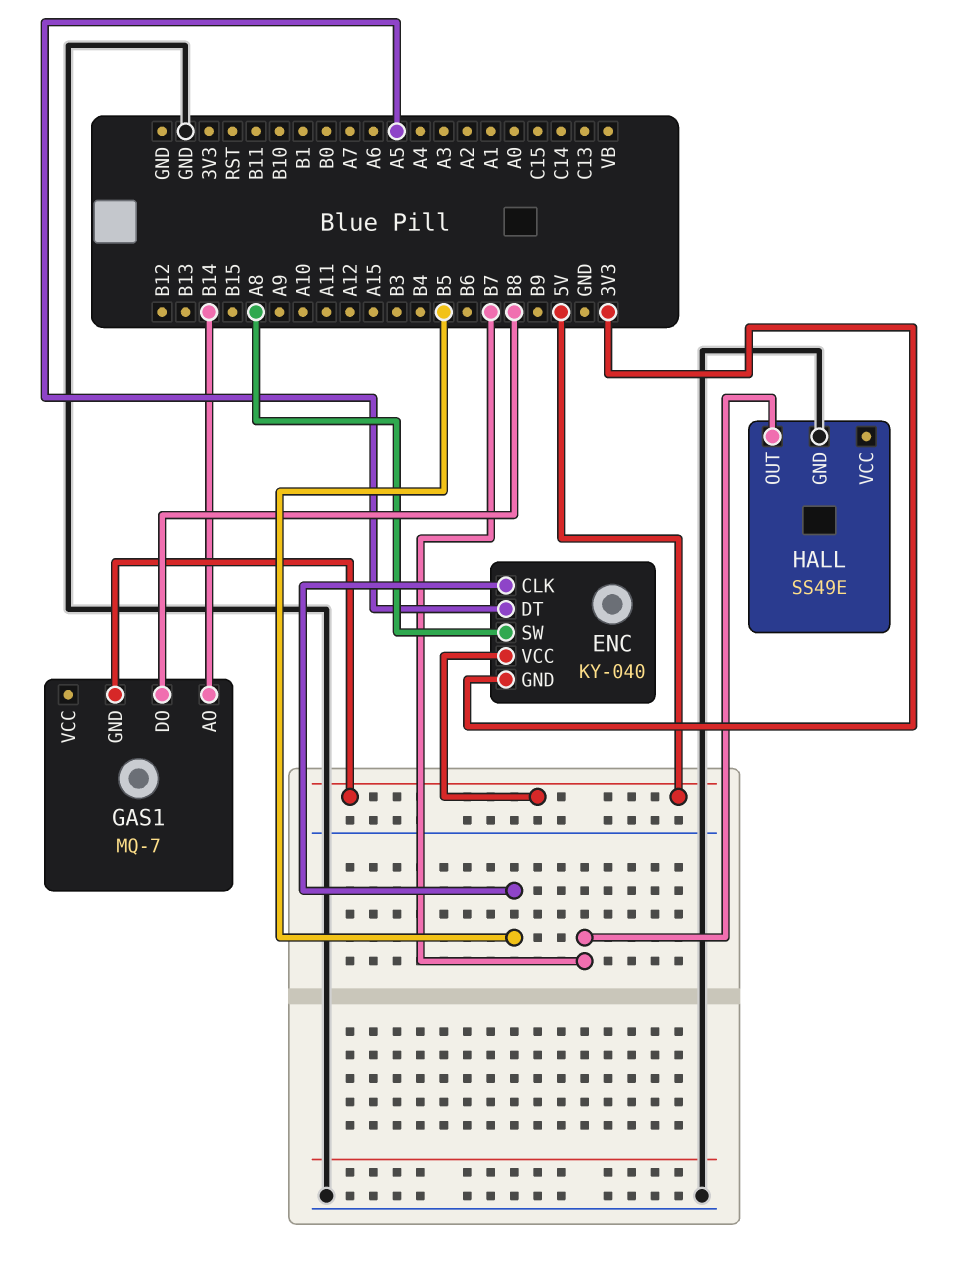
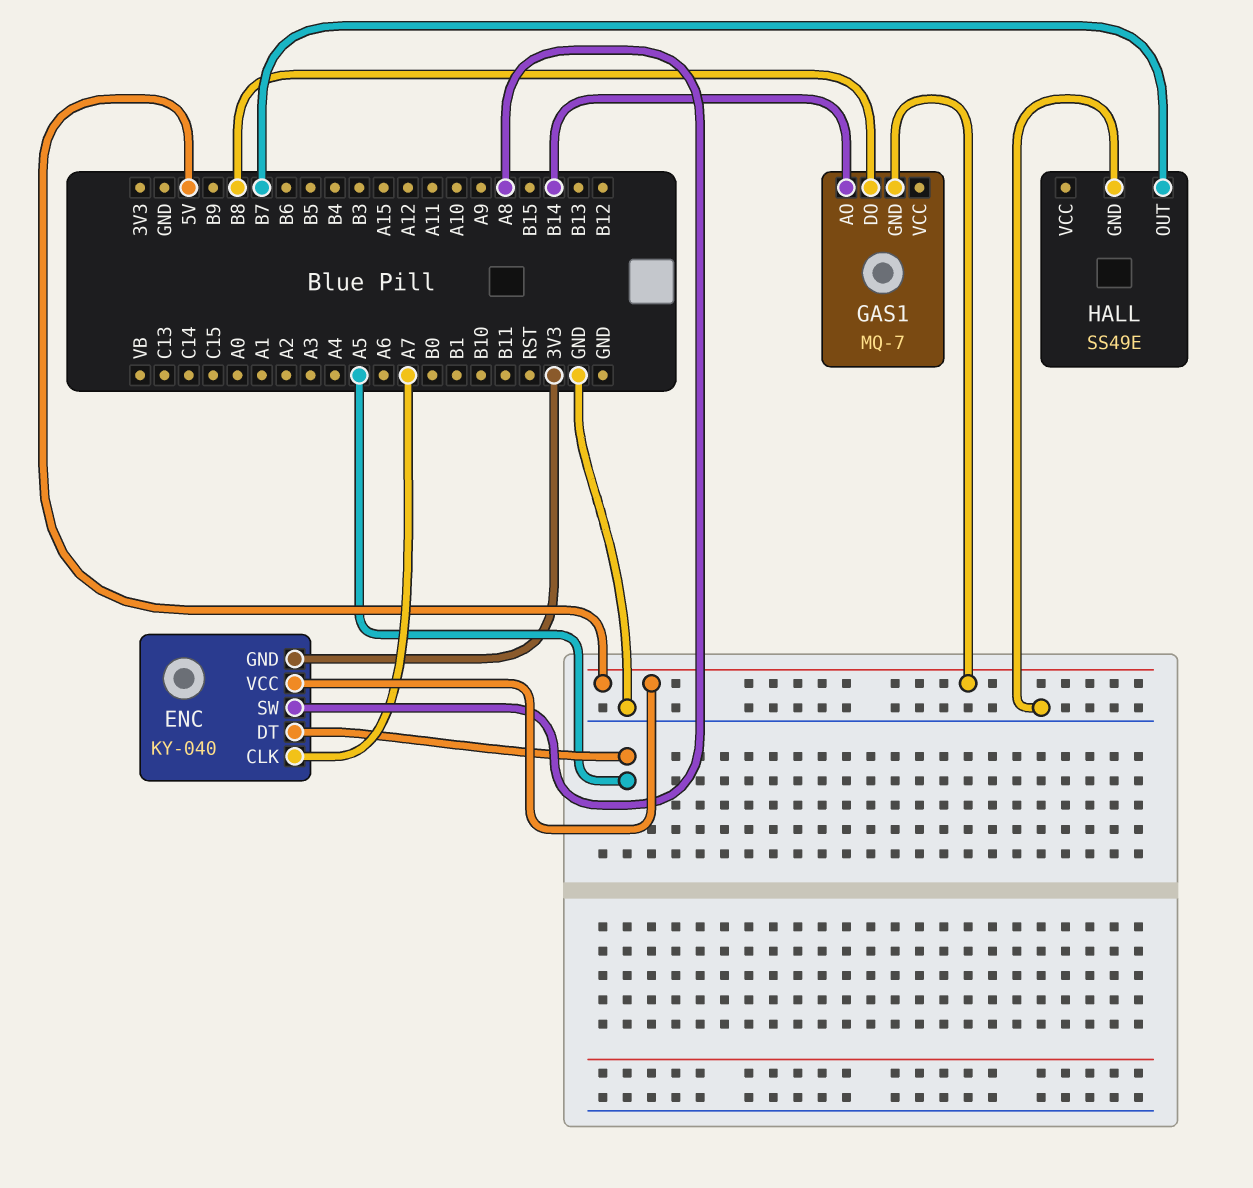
ENC pin CLK: B5 -> A7

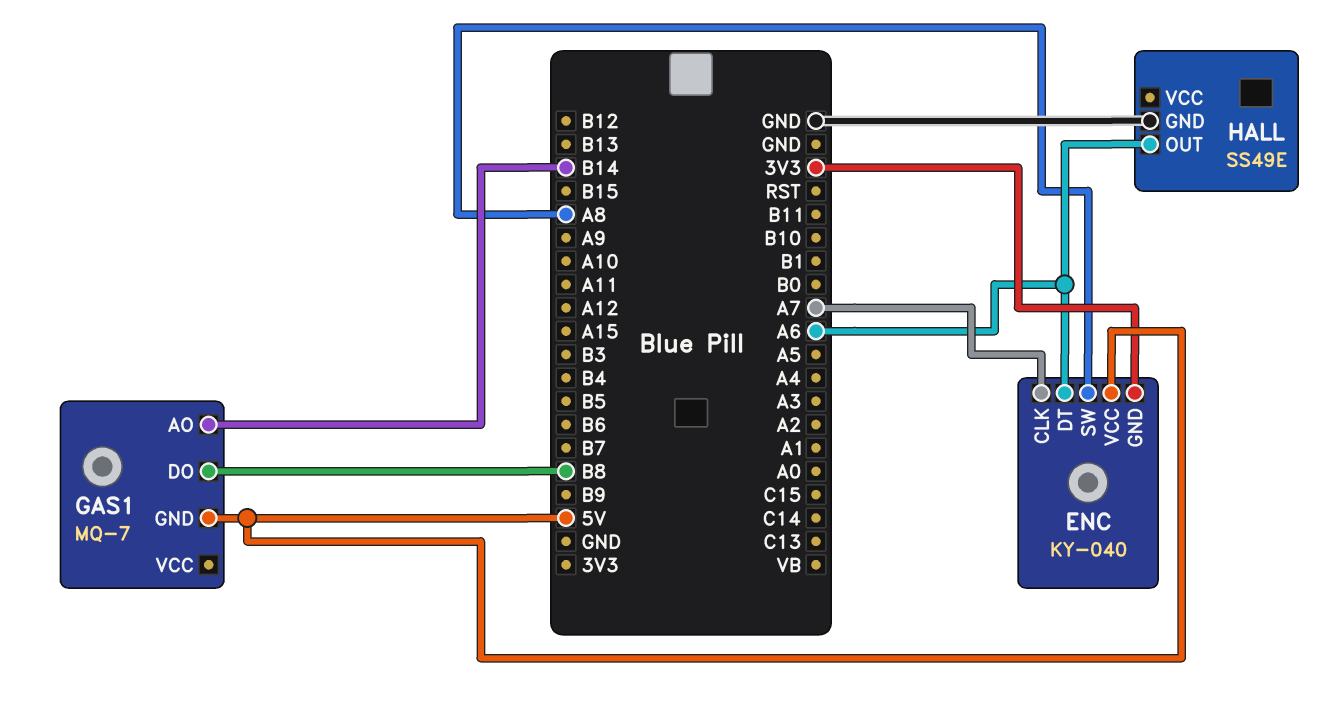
ENC pin DT: A5 -> A6
HALL pin OUT: B7 -> A6

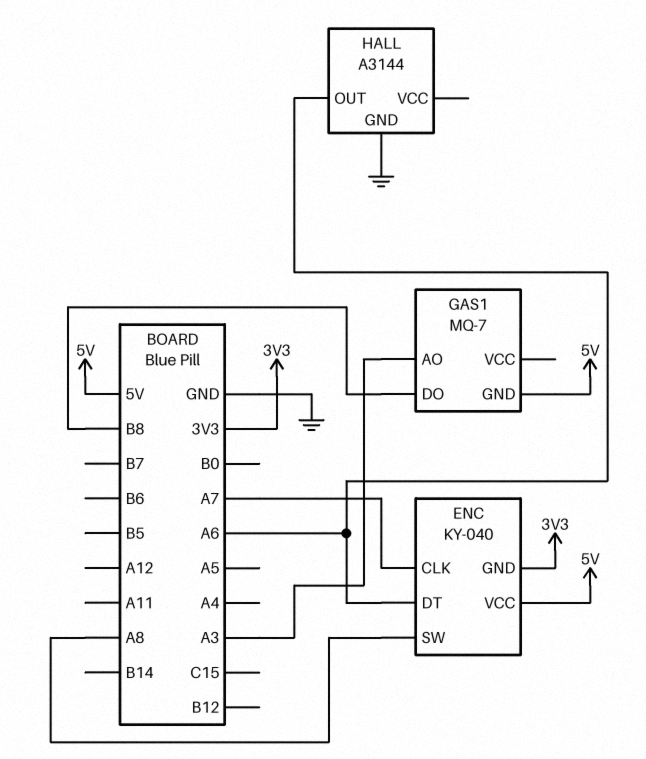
GAS1 pin AO: B14 -> A3
HALL: SS49E -> A3144

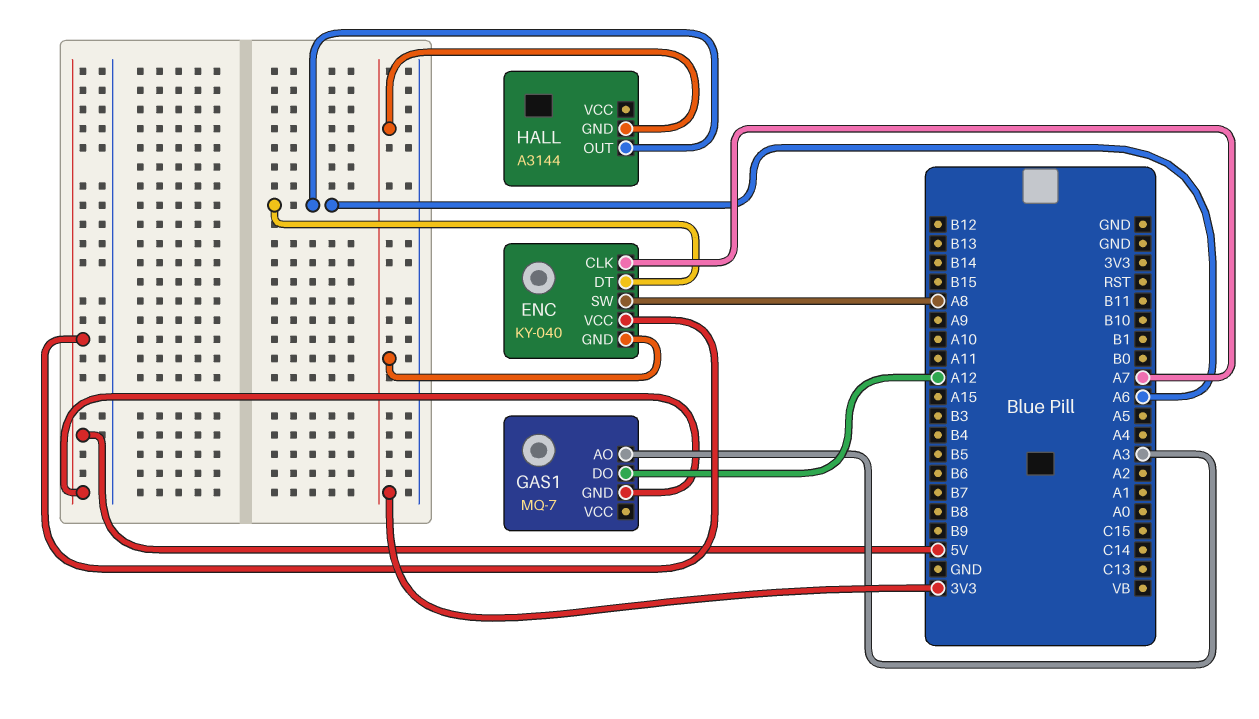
GAS1 pin DO: B8 -> A12
HALL pin GND: GND -> 3V3

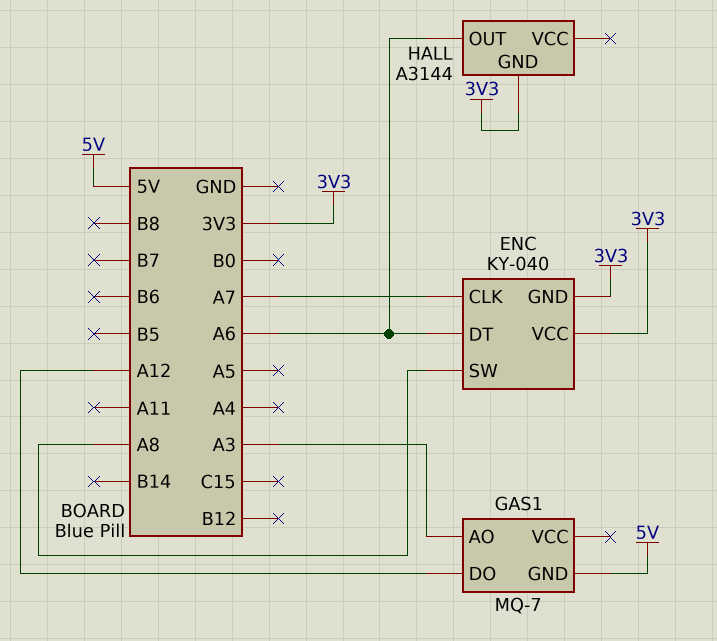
ENC pin VCC: 5V -> 3V3

